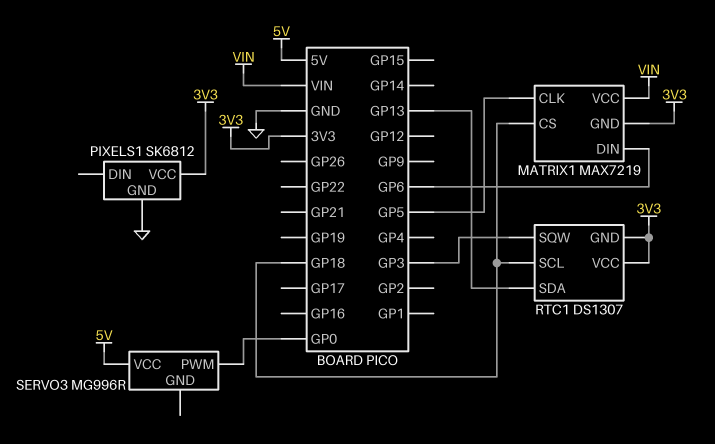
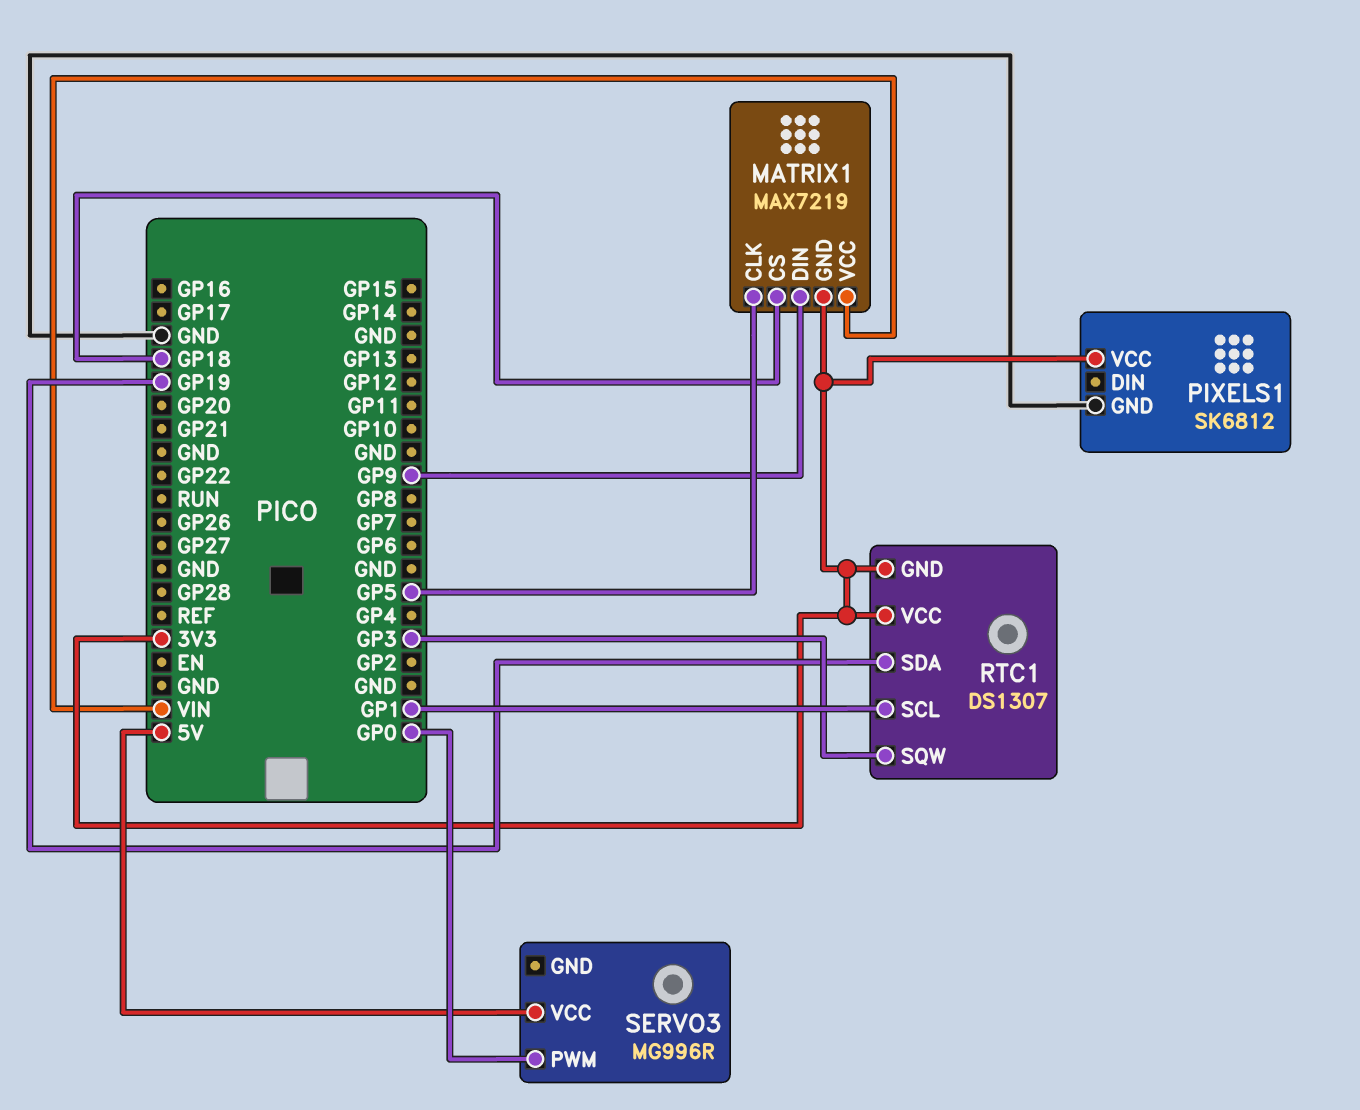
MATRIX1 pin DIN: GP6 -> GP9
RTC1 pin SCL: GP18 -> GP1
RTC1 pin SDA: GP13 -> GP19

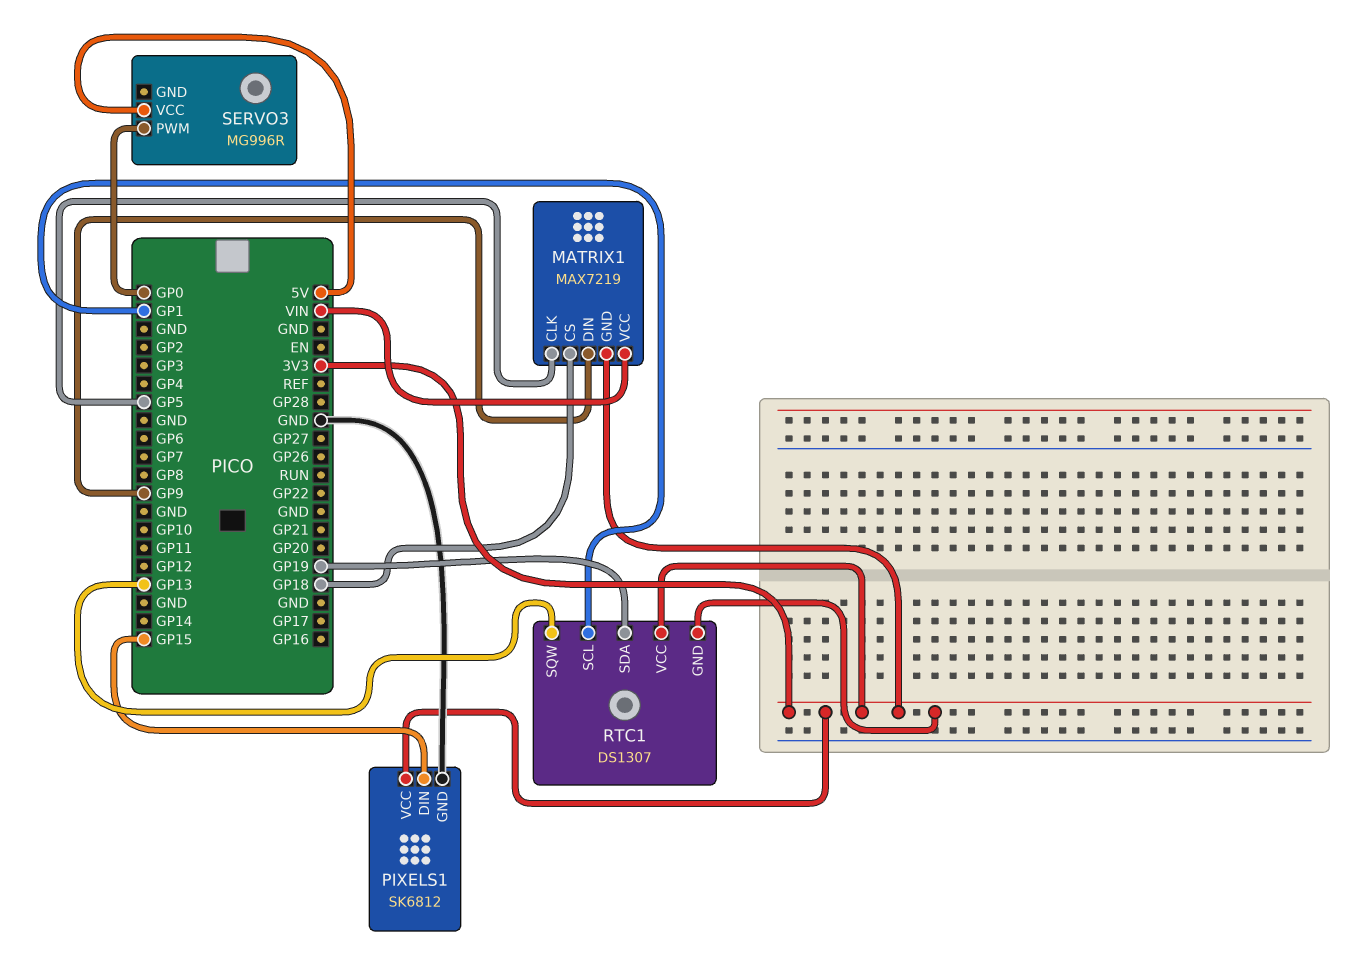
PIXELS1 pin DIN: none -> GP15
RTC1 pin SQW: GP3 -> GP13

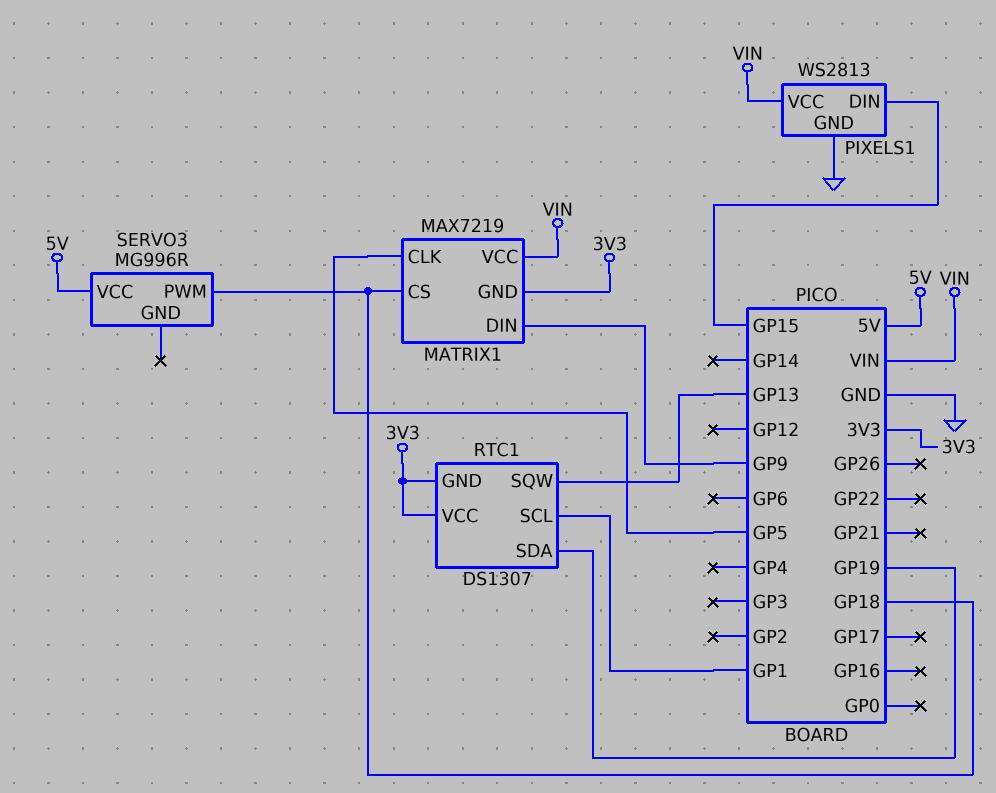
PIXELS1: SK6812 -> WS2813
PIXELS1 pin VCC: 3V3 -> VIN
SERVO3 pin PWM: GP0 -> GP18

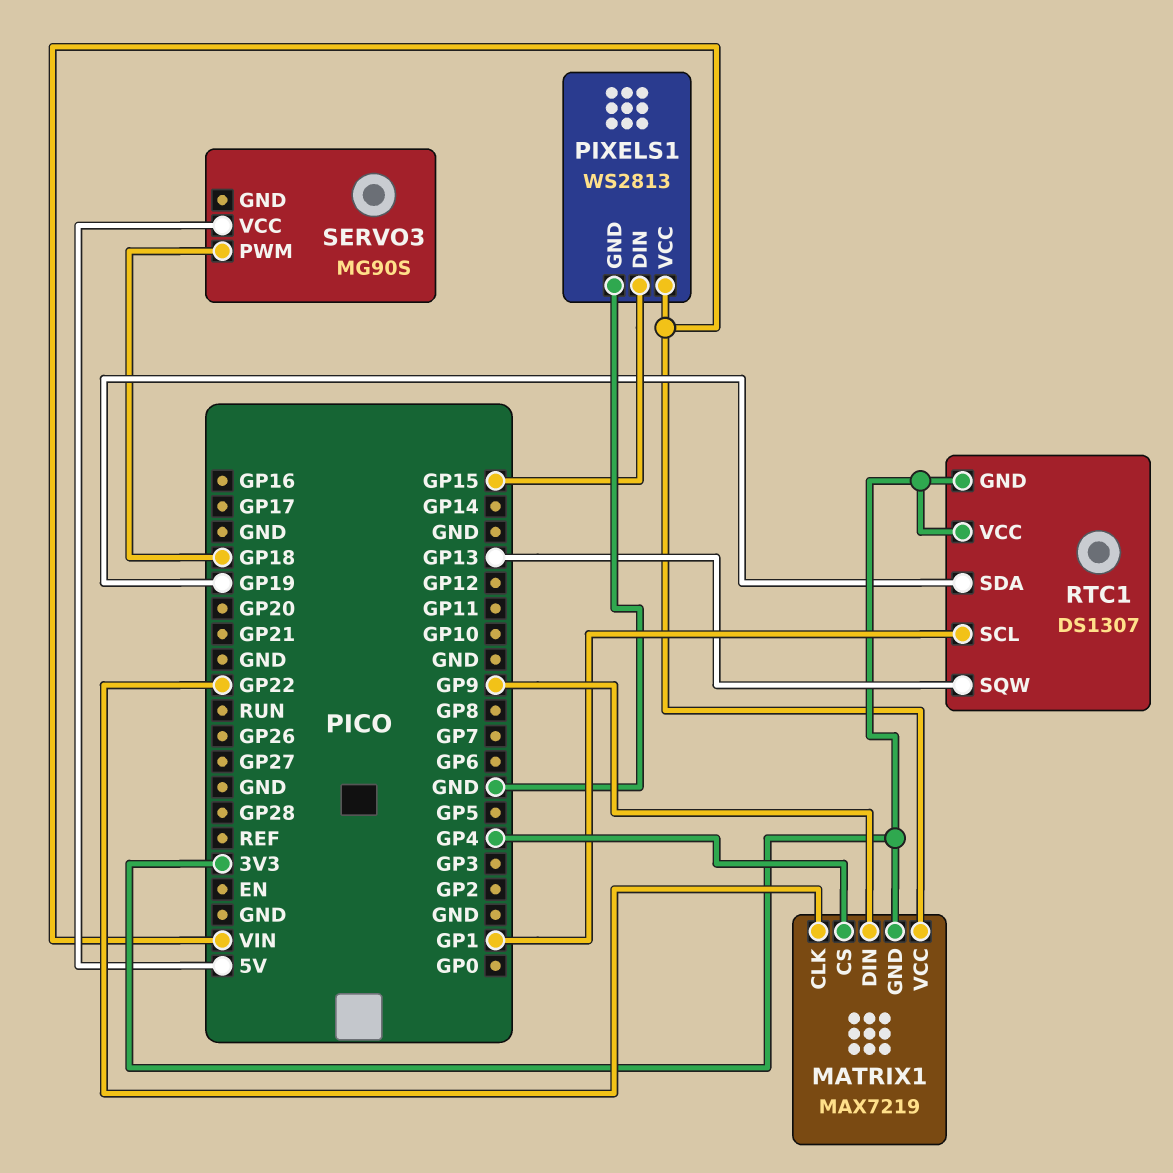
MATRIX1 pin CLK: GP5 -> GP22
MATRIX1 pin CS: GP18 -> GP4
SERVO3: MG996R -> MG90S

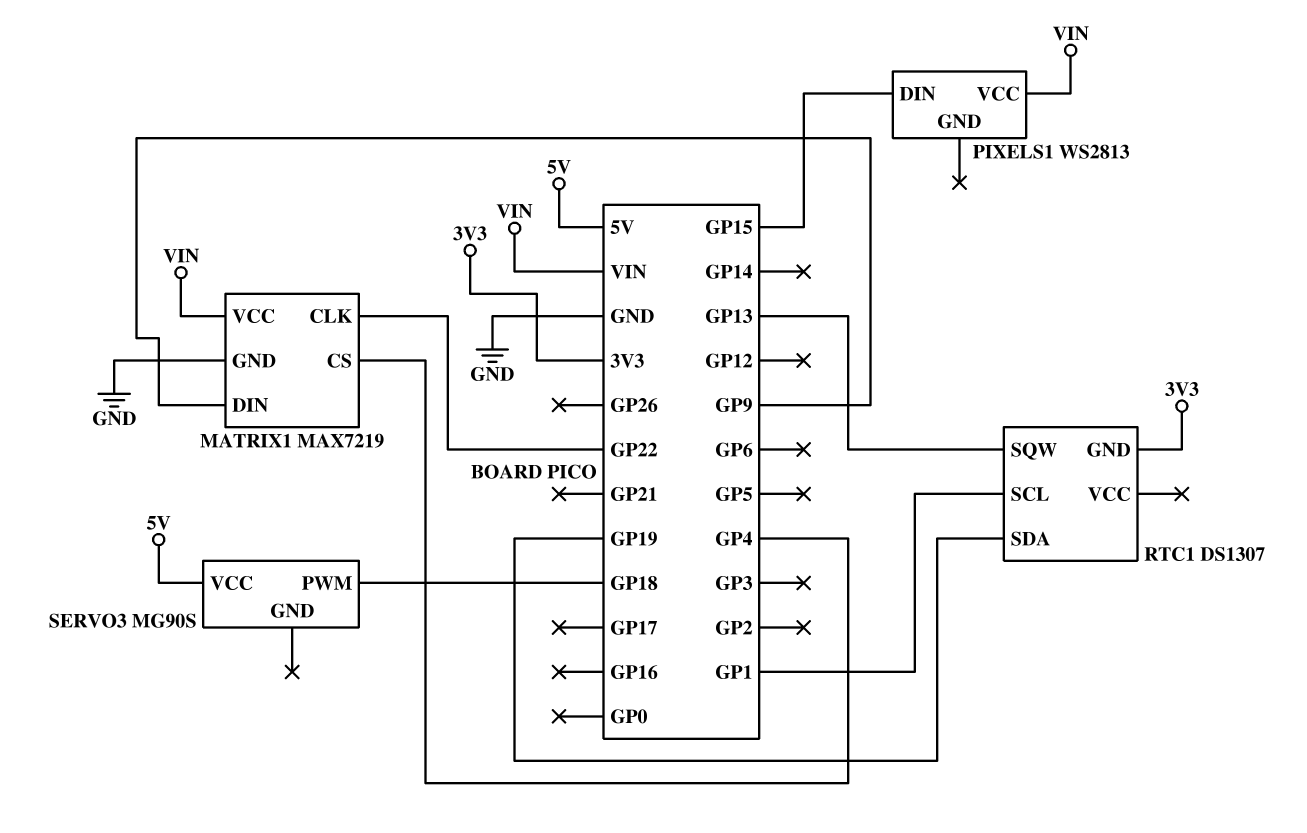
MATRIX1 pin GND: 3V3 -> GND
PIXELS1 pin GND: GND -> none
RTC1 pin VCC: 3V3 -> none

